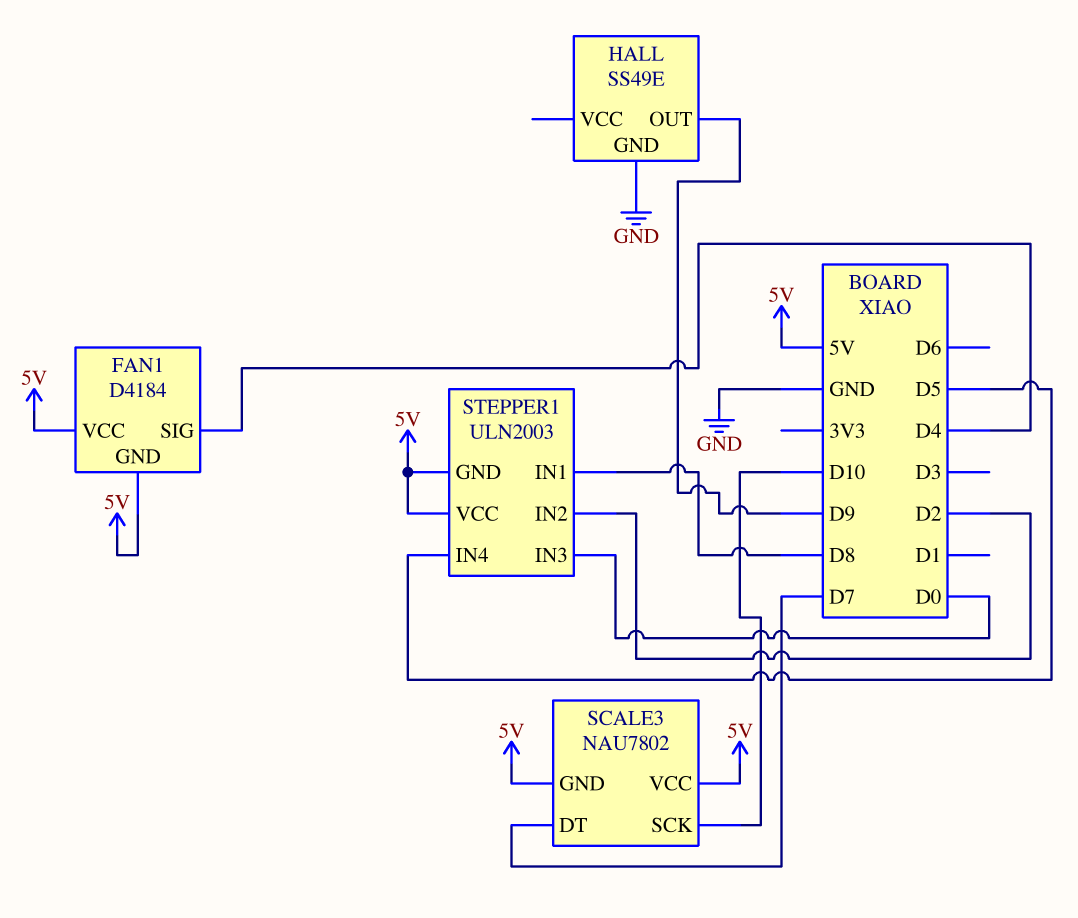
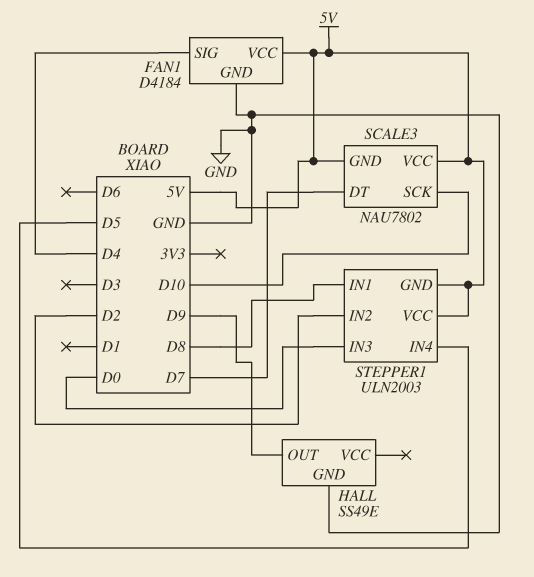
FAN1 pin GND: 5V -> GND

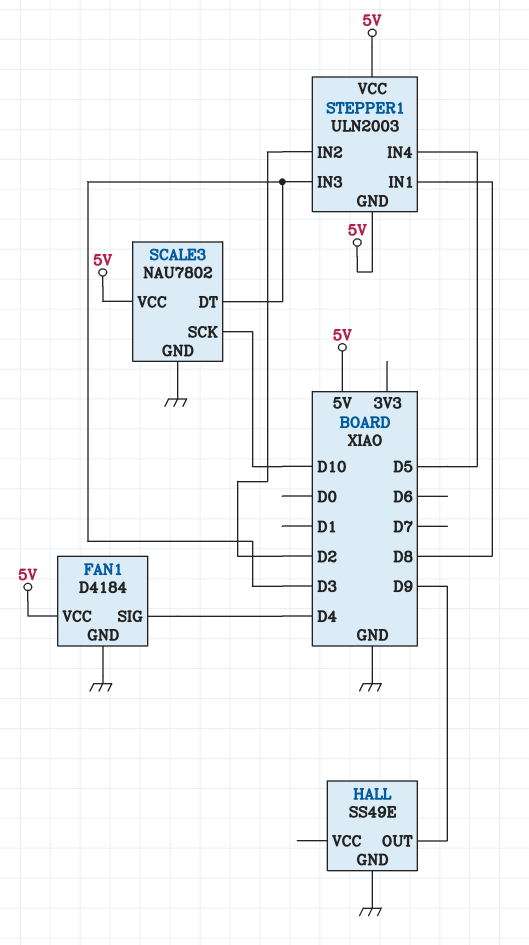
SCALE3 pin DT: D7 -> D3
SCALE3 pin GND: 5V -> GND
STEPPER1 pin IN3: D0 -> D3

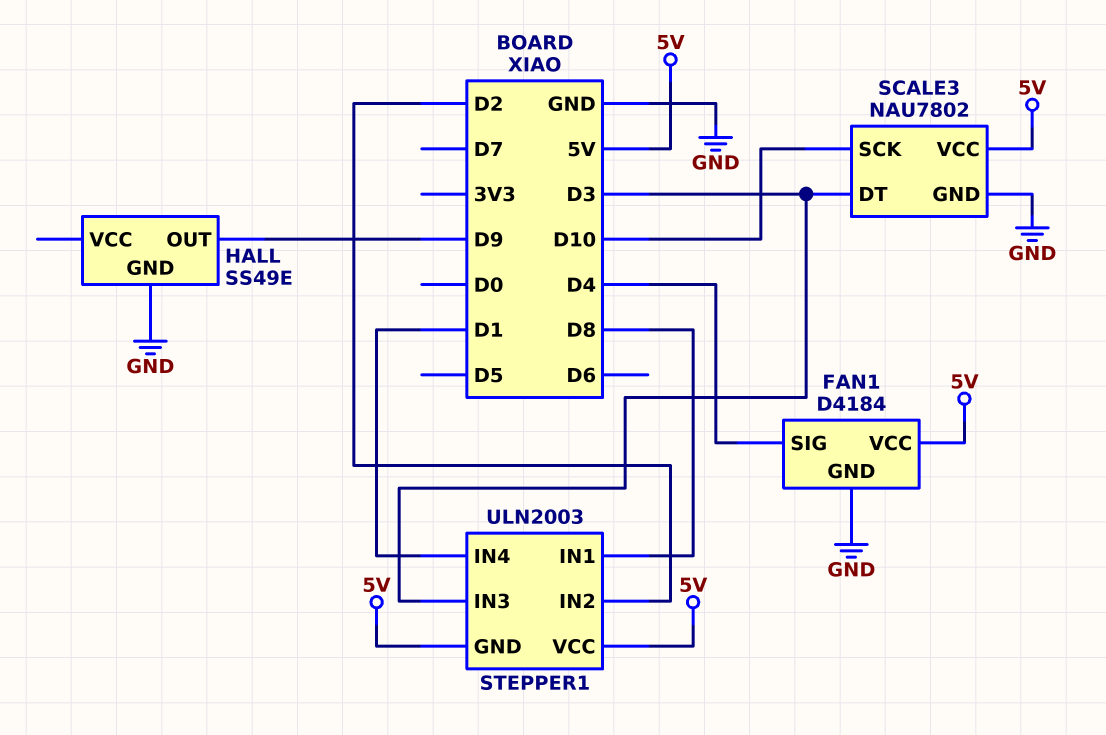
STEPPER1 pin IN4: D5 -> D1

